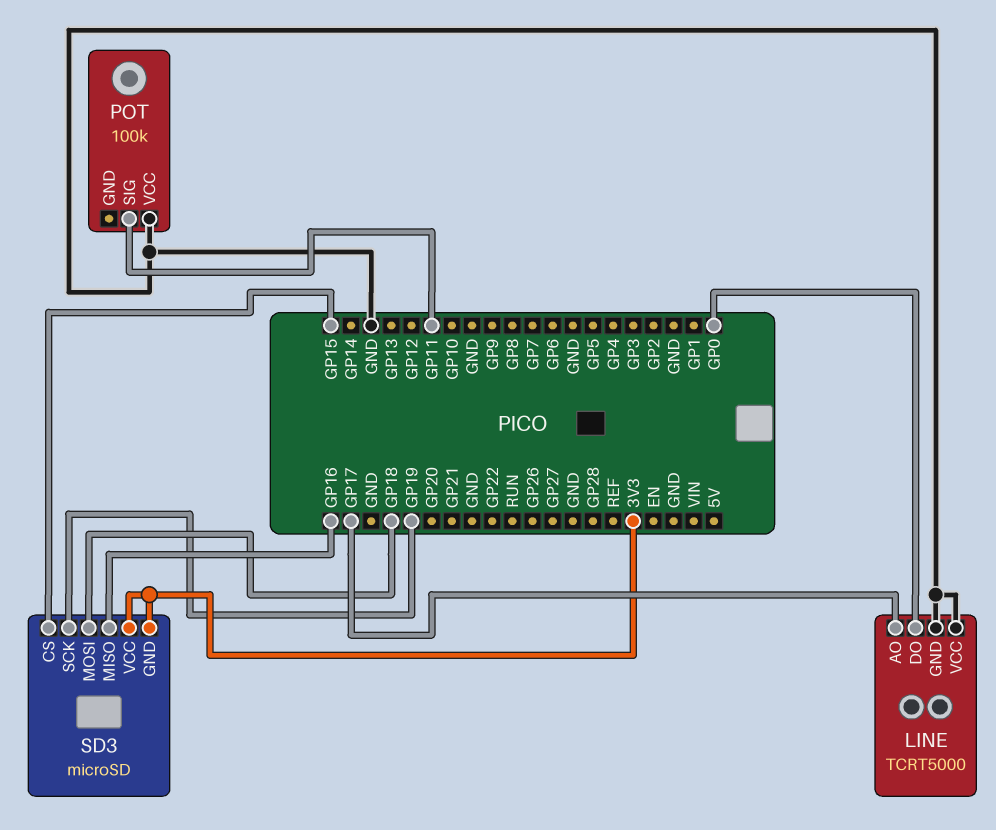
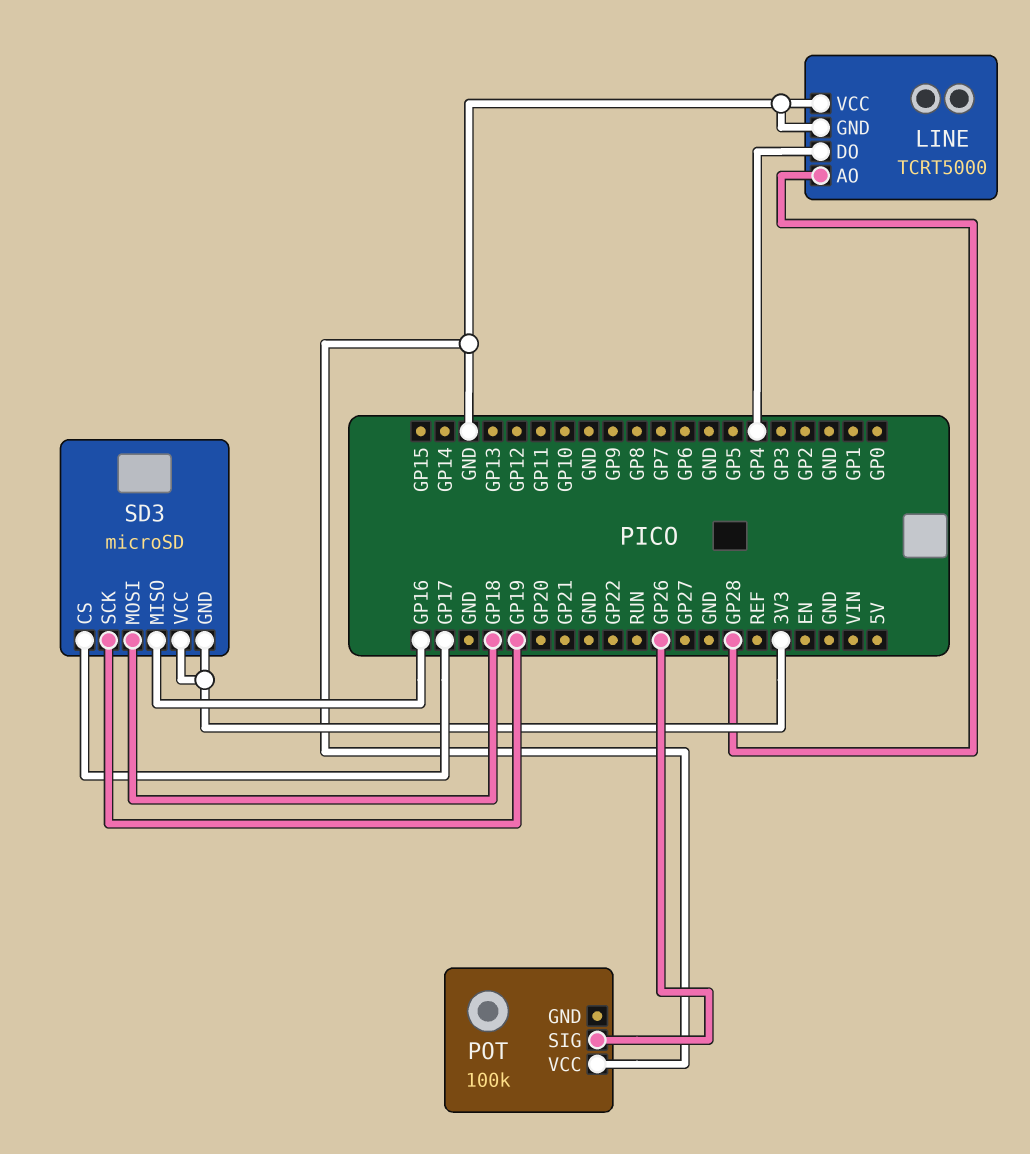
LINE pin AO: GP17 -> GP28
LINE pin DO: GP0 -> GP4
POT pin SIG: GP11 -> GP26
SD3 pin CS: GP15 -> GP17

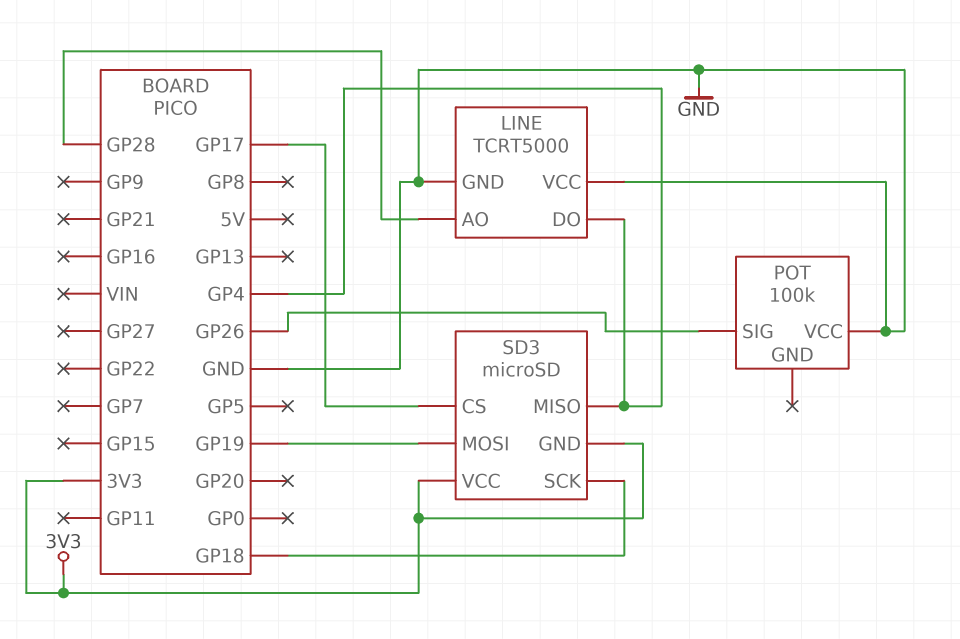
SD3 pin MISO: GP16 -> GP4
SD3 pin MOSI: GP18 -> GP19
SD3 pin SCK: GP19 -> GP18

